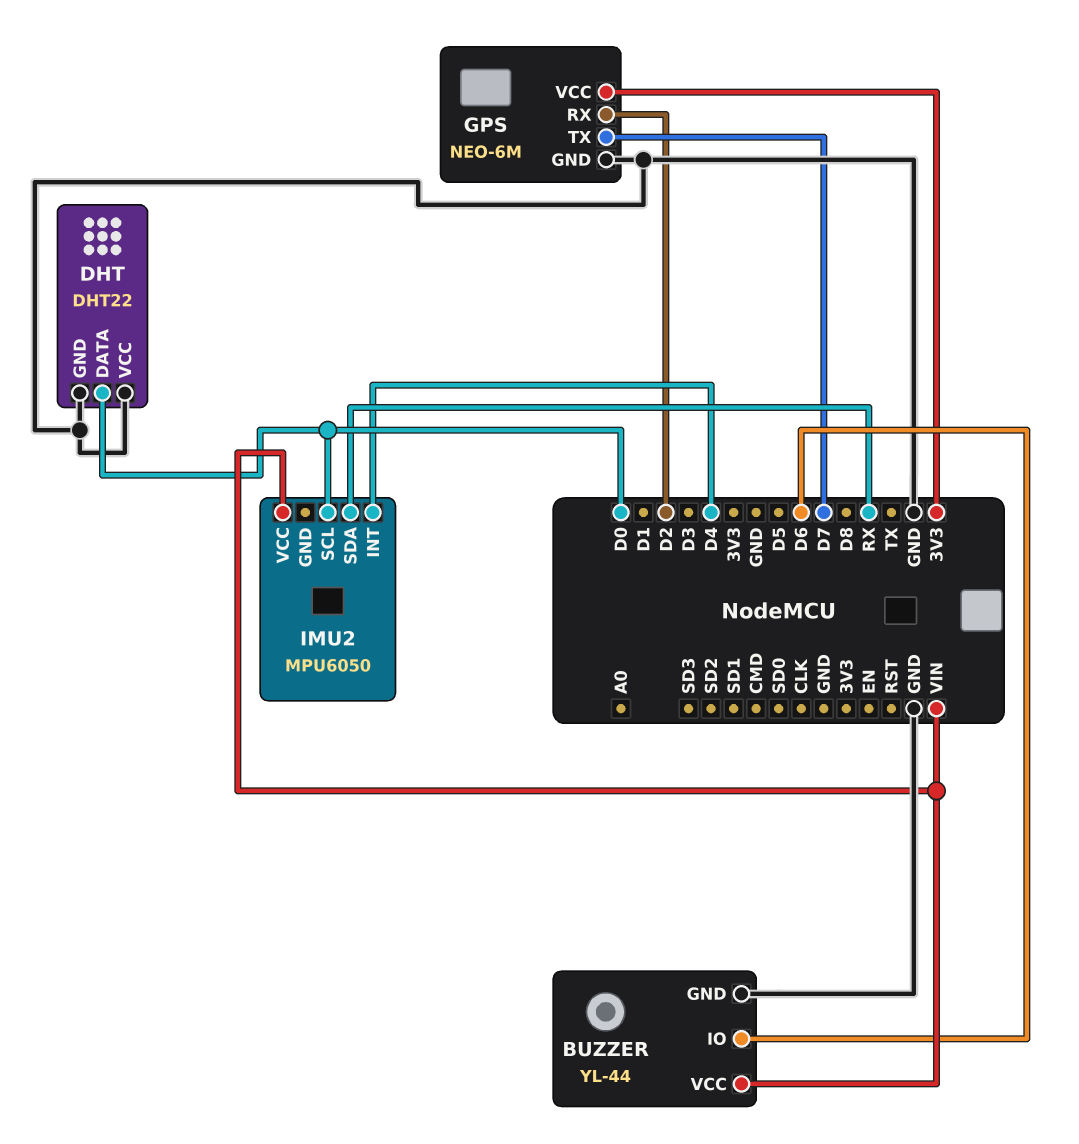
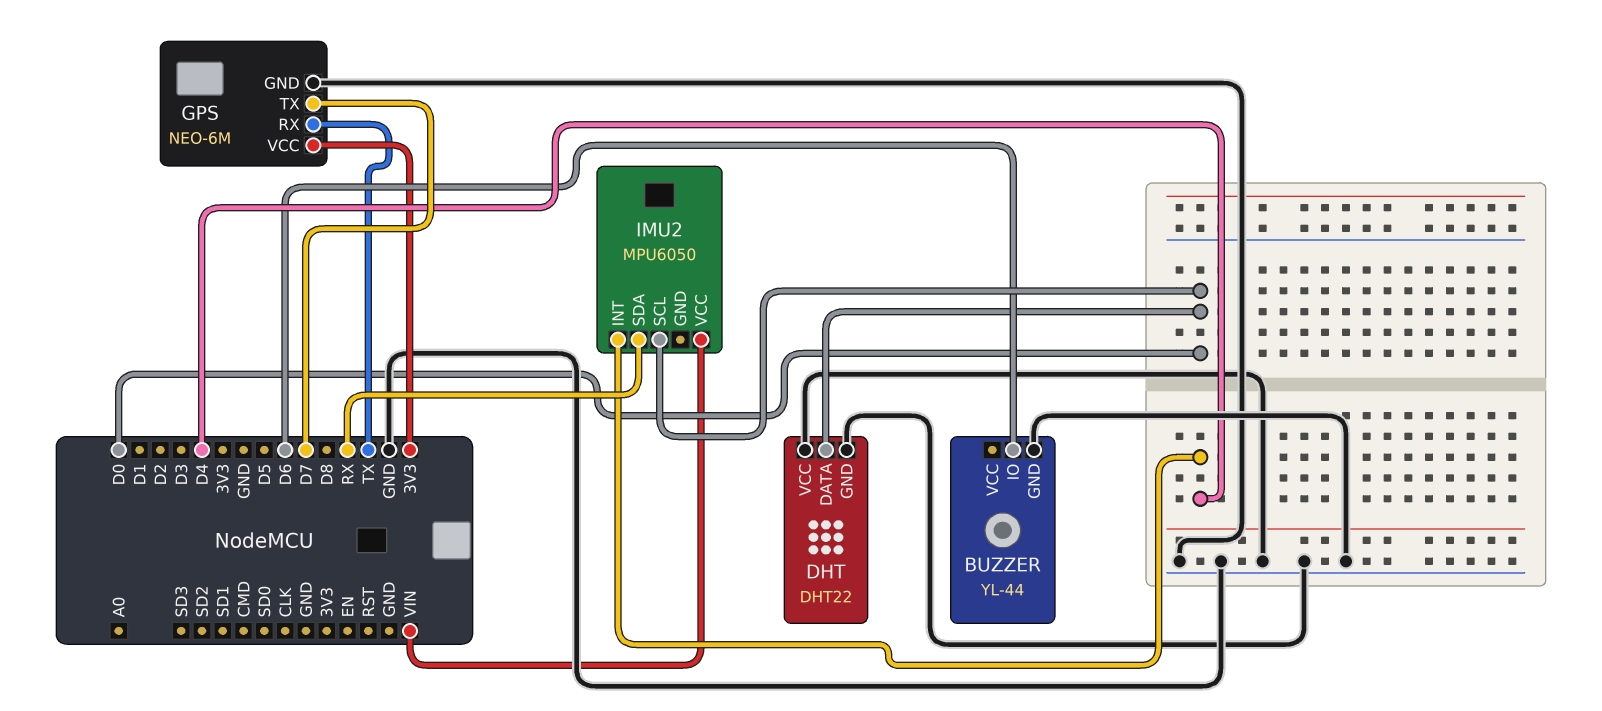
BUZZER pin VCC: VIN -> none
GPS pin RX: D2 -> TX

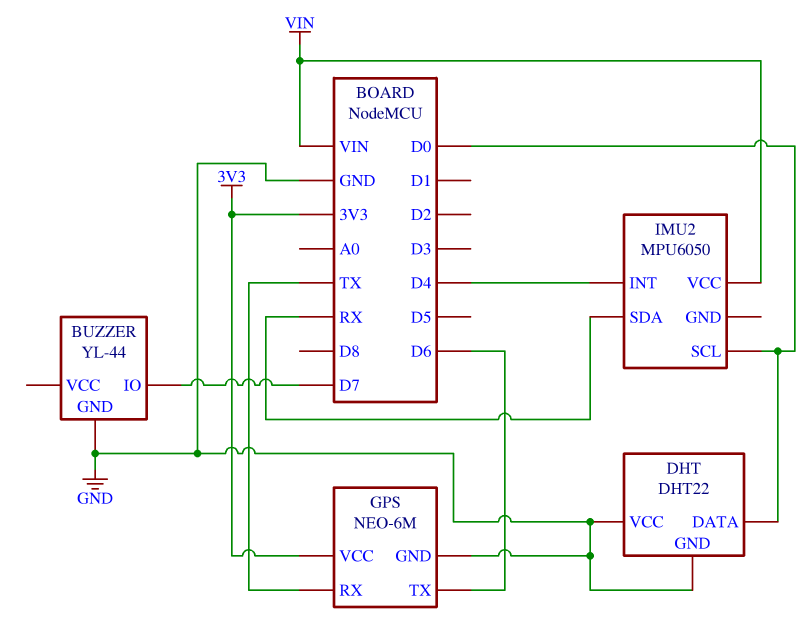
BUZZER pin IO: D6 -> D7
GPS pin TX: D7 -> D6

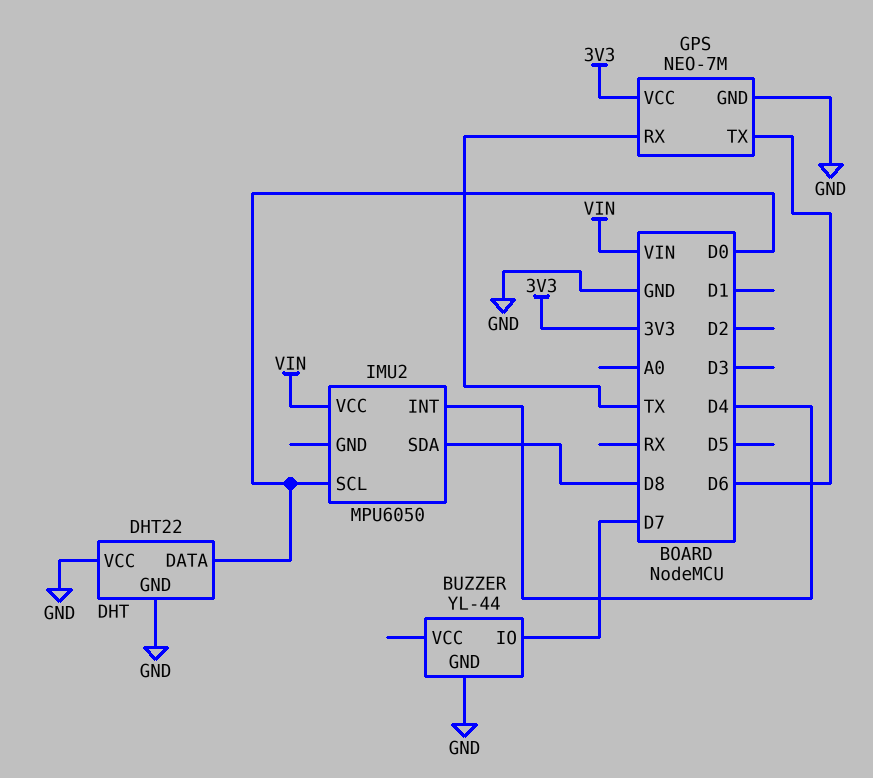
GPS: NEO-6M -> NEO-7M
IMU2 pin SDA: RX -> D8

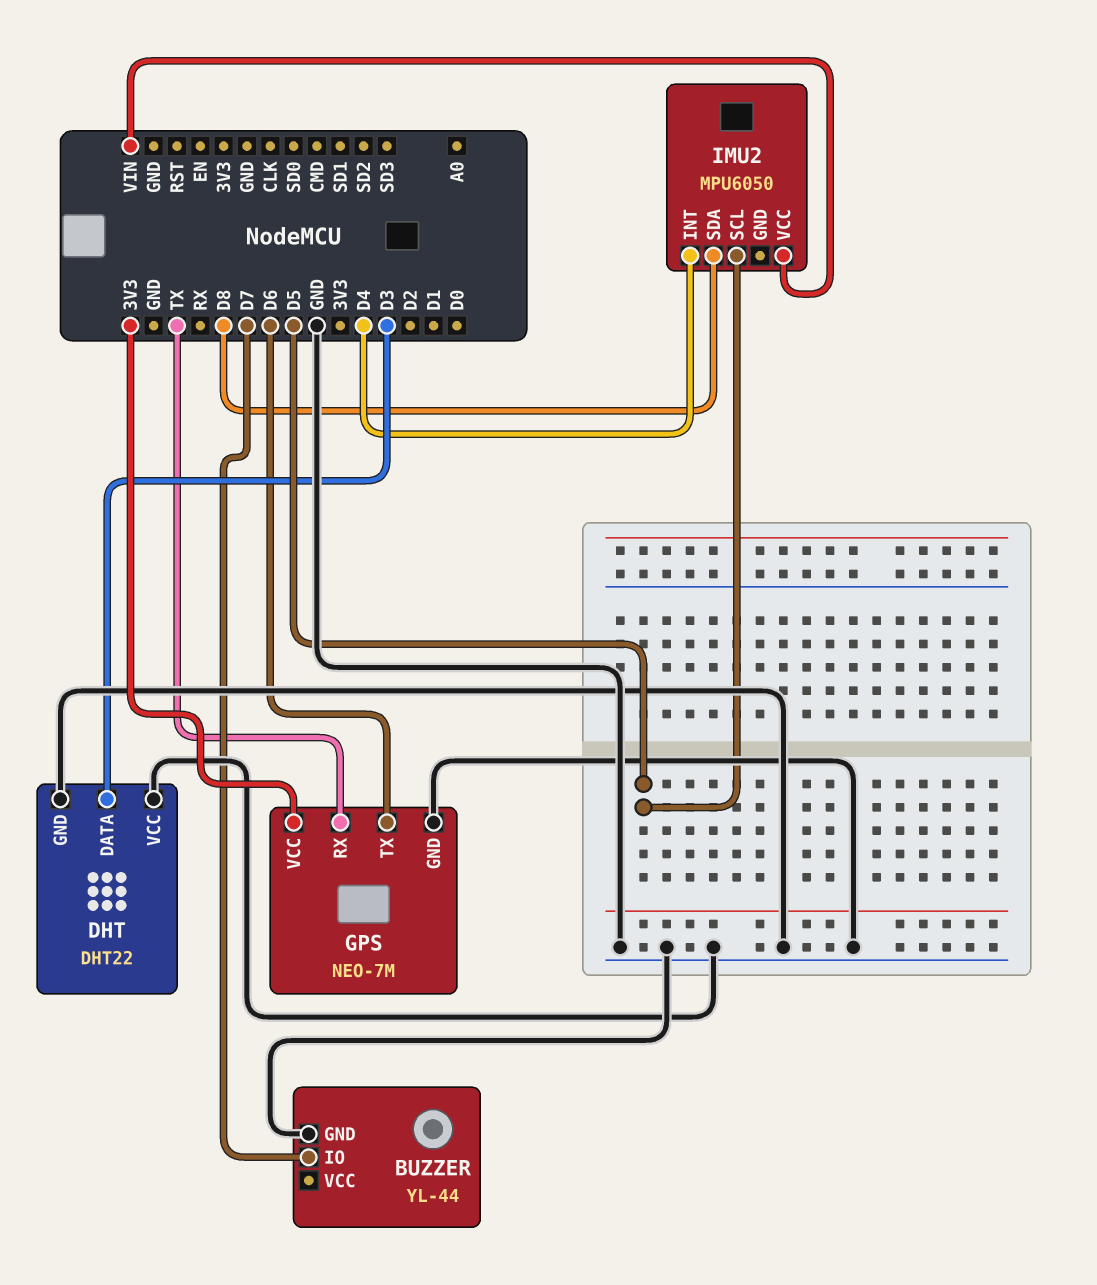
DHT pin DATA: D0 -> D3
IMU2 pin SCL: D0 -> D5

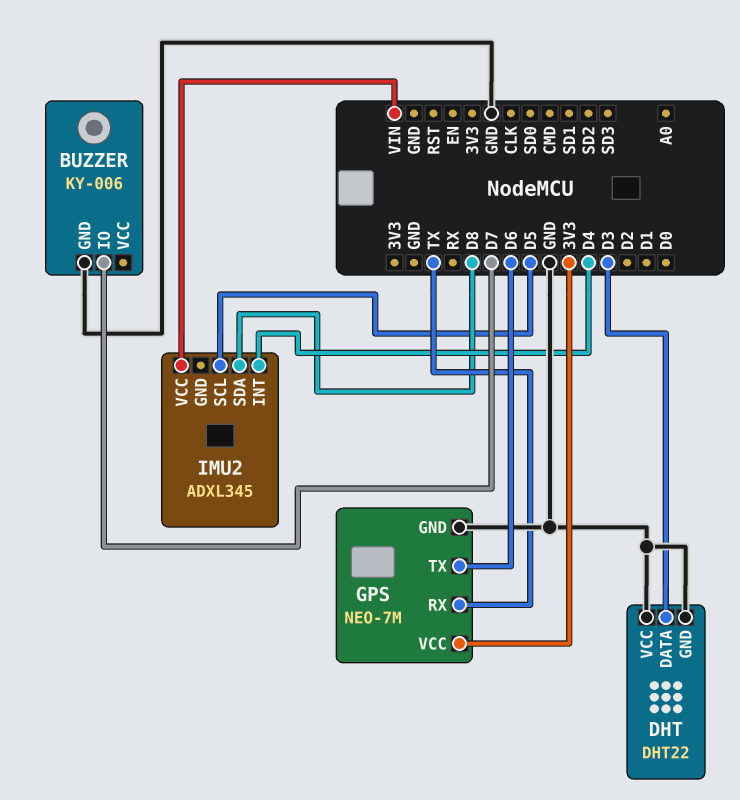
BUZZER: YL-44 -> KY-006
IMU2: MPU6050 -> ADXL345

